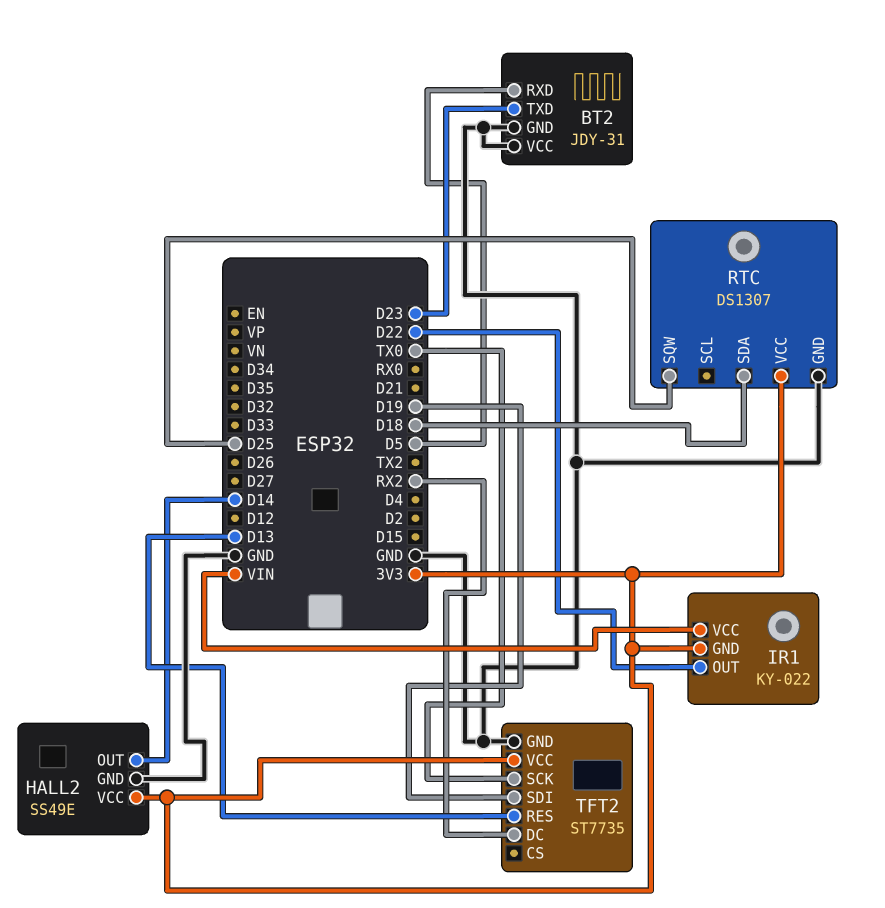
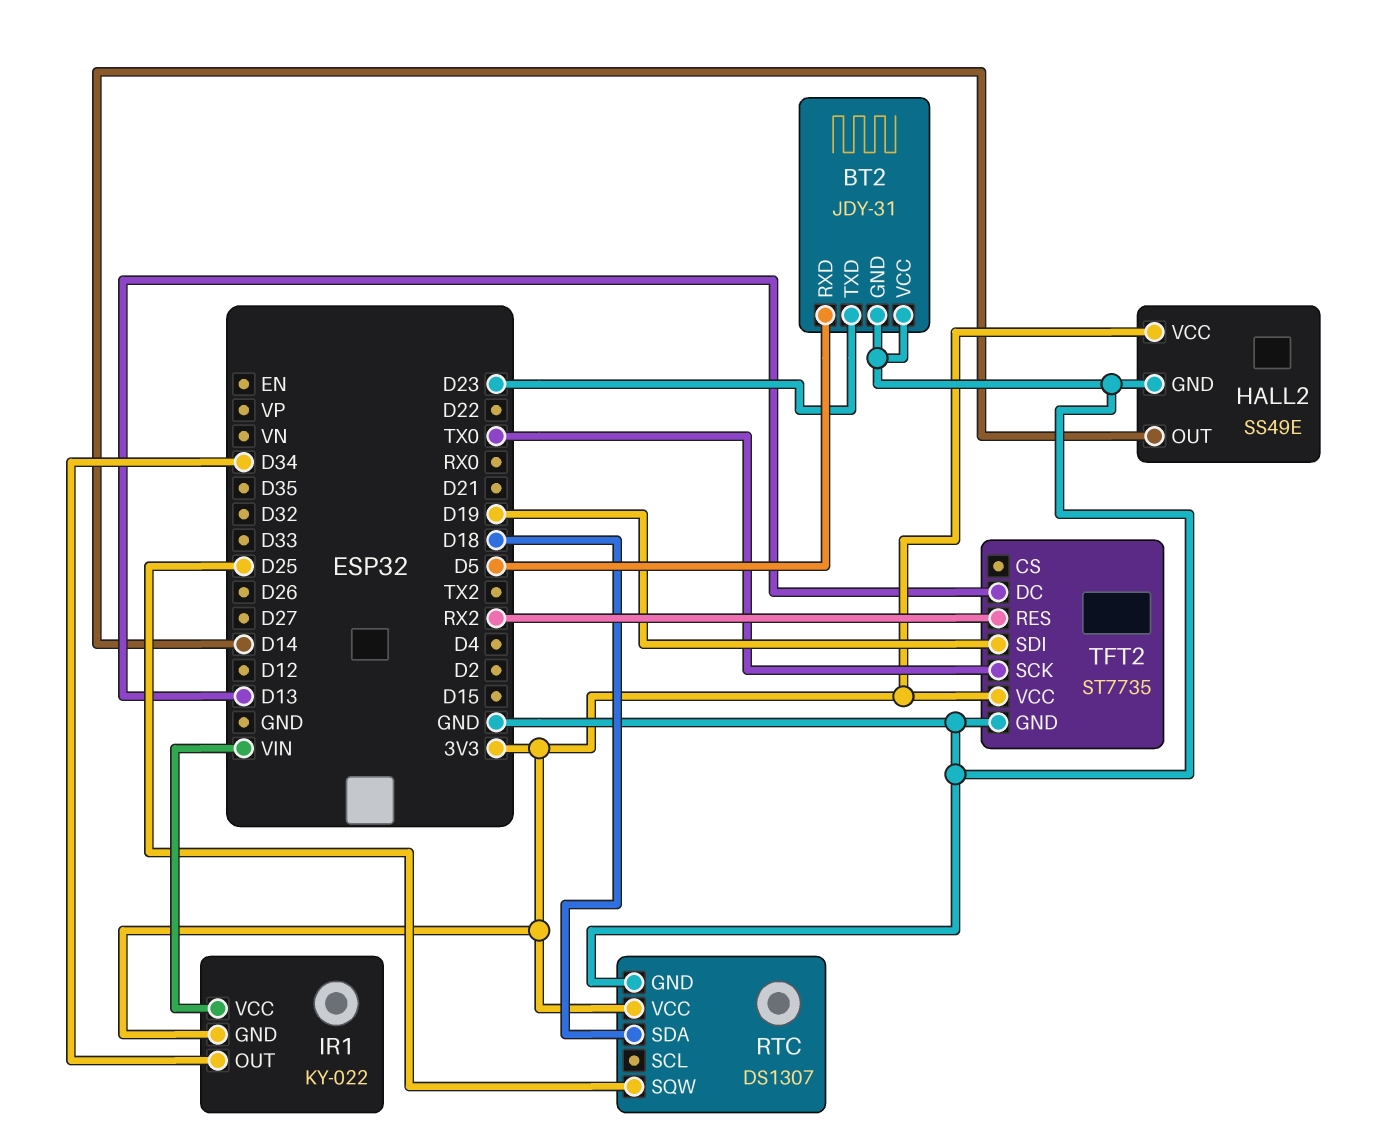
IR1 pin OUT: D22 -> D34
TFT2 pin DC: RX2 -> D13
TFT2 pin RES: D13 -> RX2

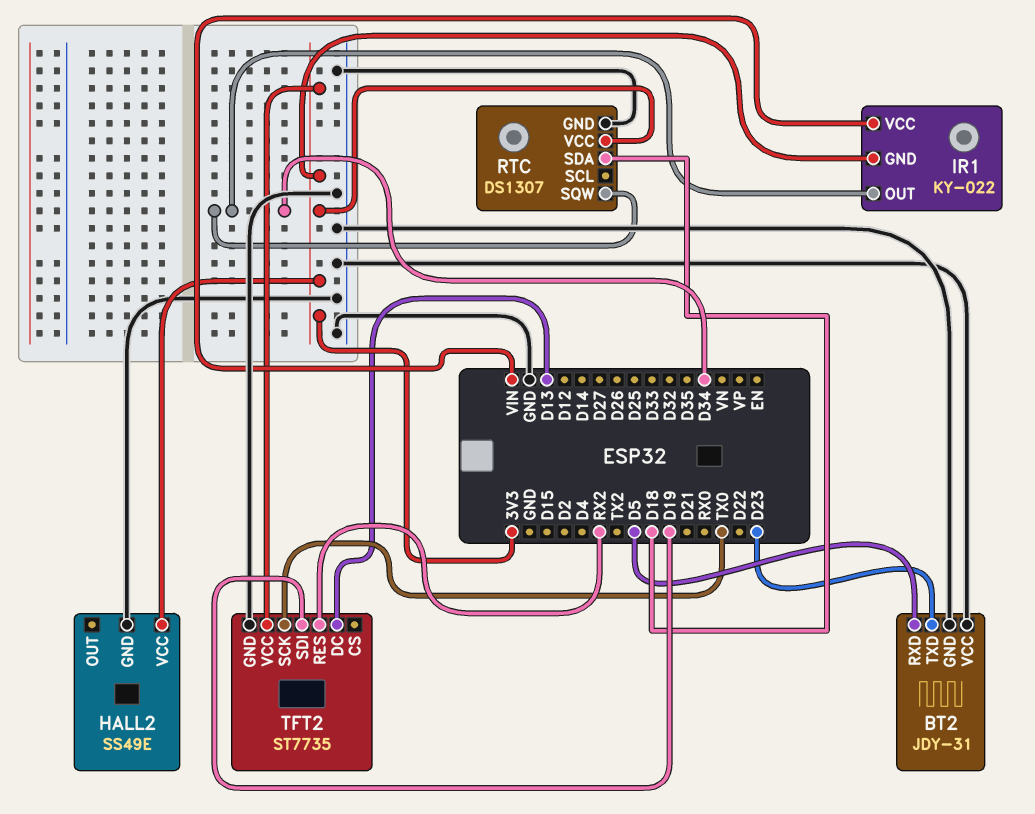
HALL2 pin OUT: D14 -> none
RTC pin SQW: D25 -> D34

